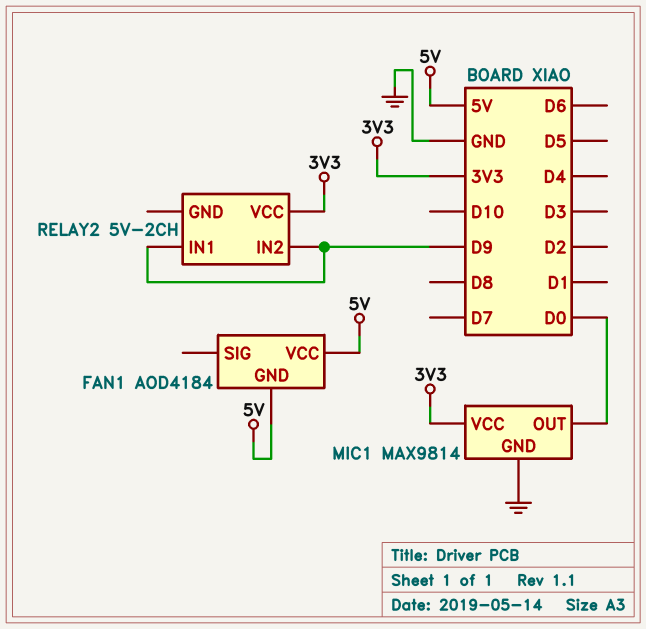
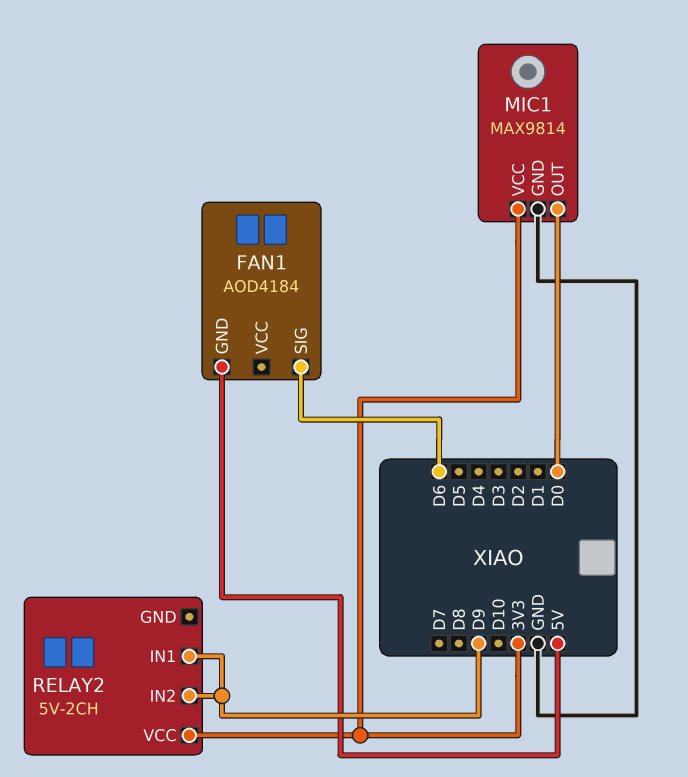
FAN1 pin SIG: none -> D6
FAN1 pin VCC: 5V -> none

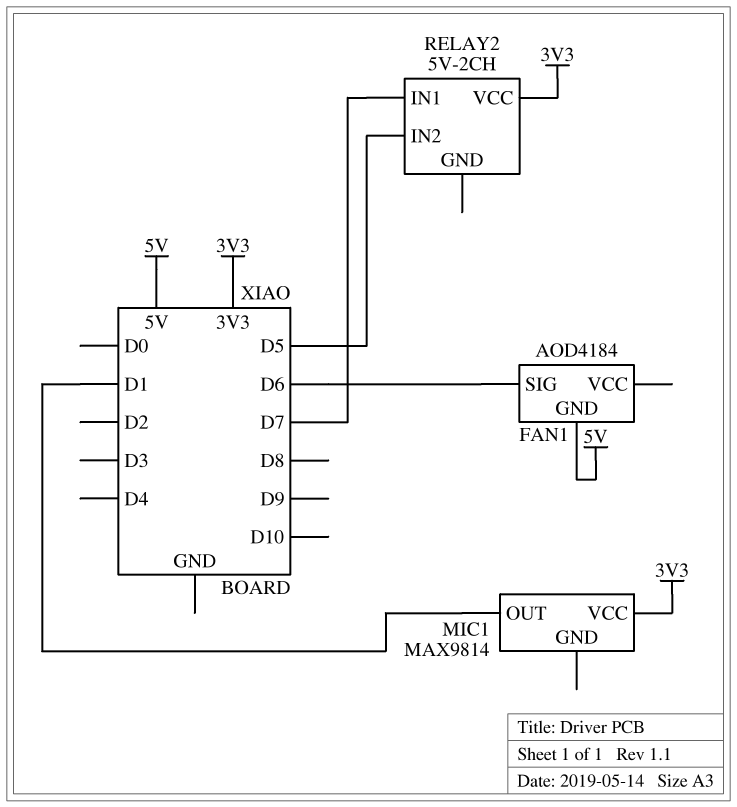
MIC1 pin GND: GND -> none
MIC1 pin OUT: D0 -> D1
RELAY2 pin IN1: D9 -> D7
RELAY2 pin IN2: D9 -> D5

